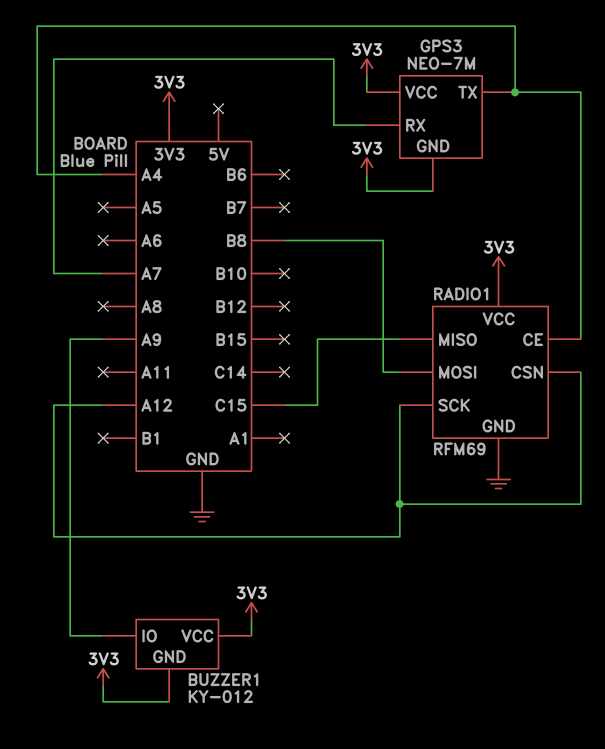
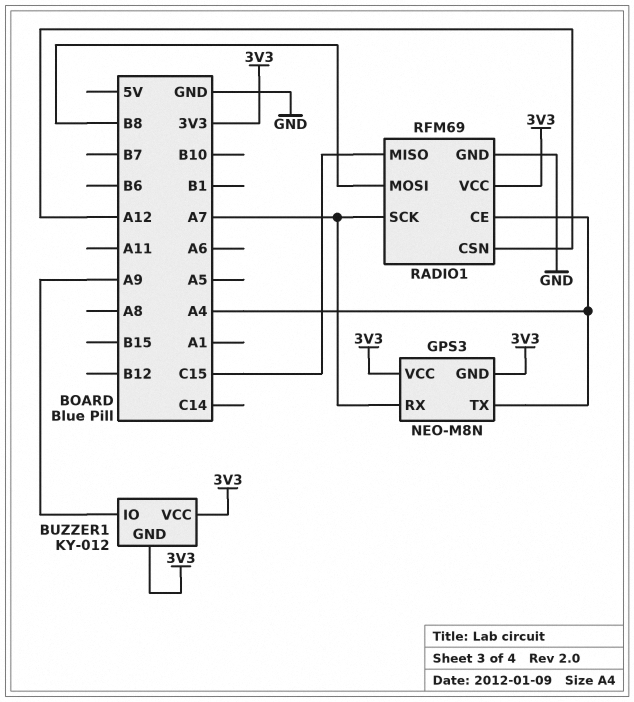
GPS3: NEO-7M -> NEO-M8N
RADIO1 pin SCK: A12 -> A7

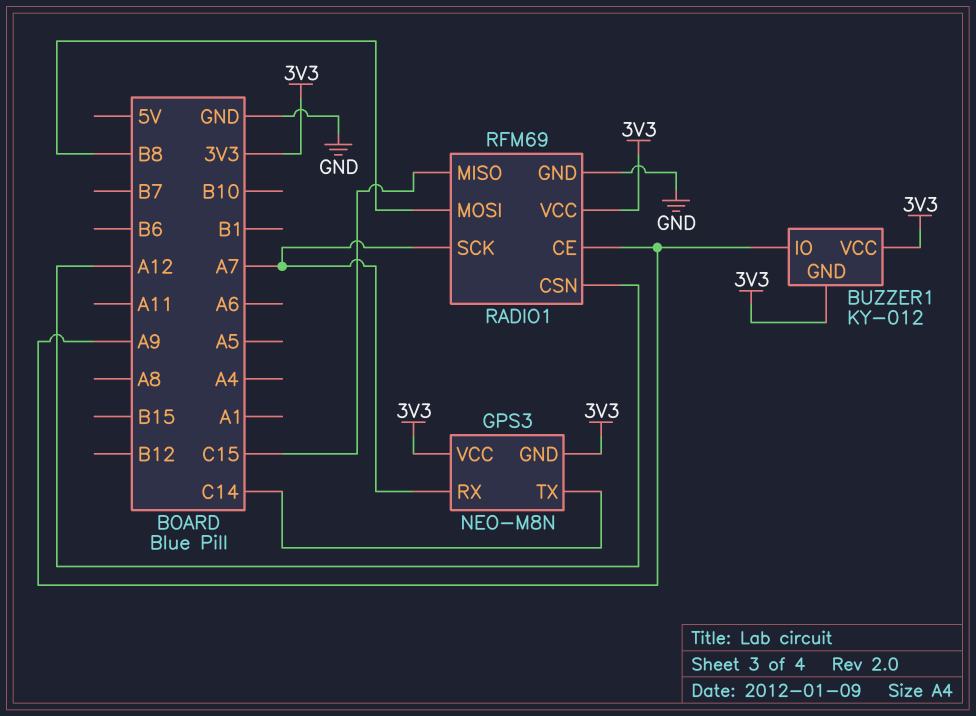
GPS3 pin TX: A4 -> C14
RADIO1 pin CE: A4 -> A9

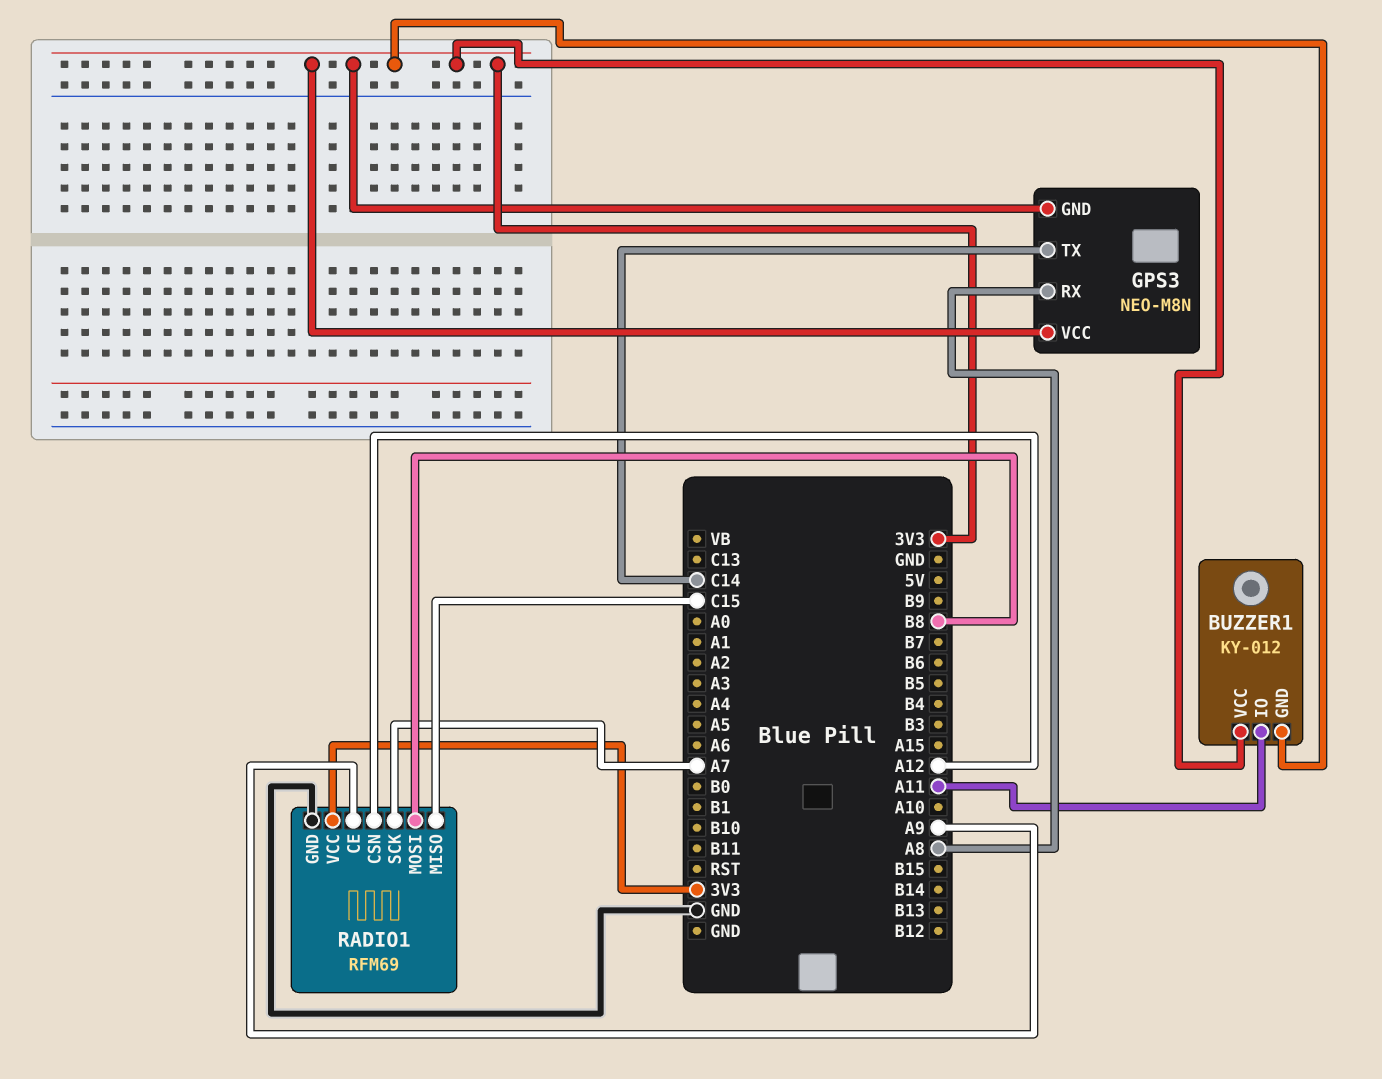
BUZZER1 pin IO: A9 -> A11
GPS3 pin RX: A7 -> A8

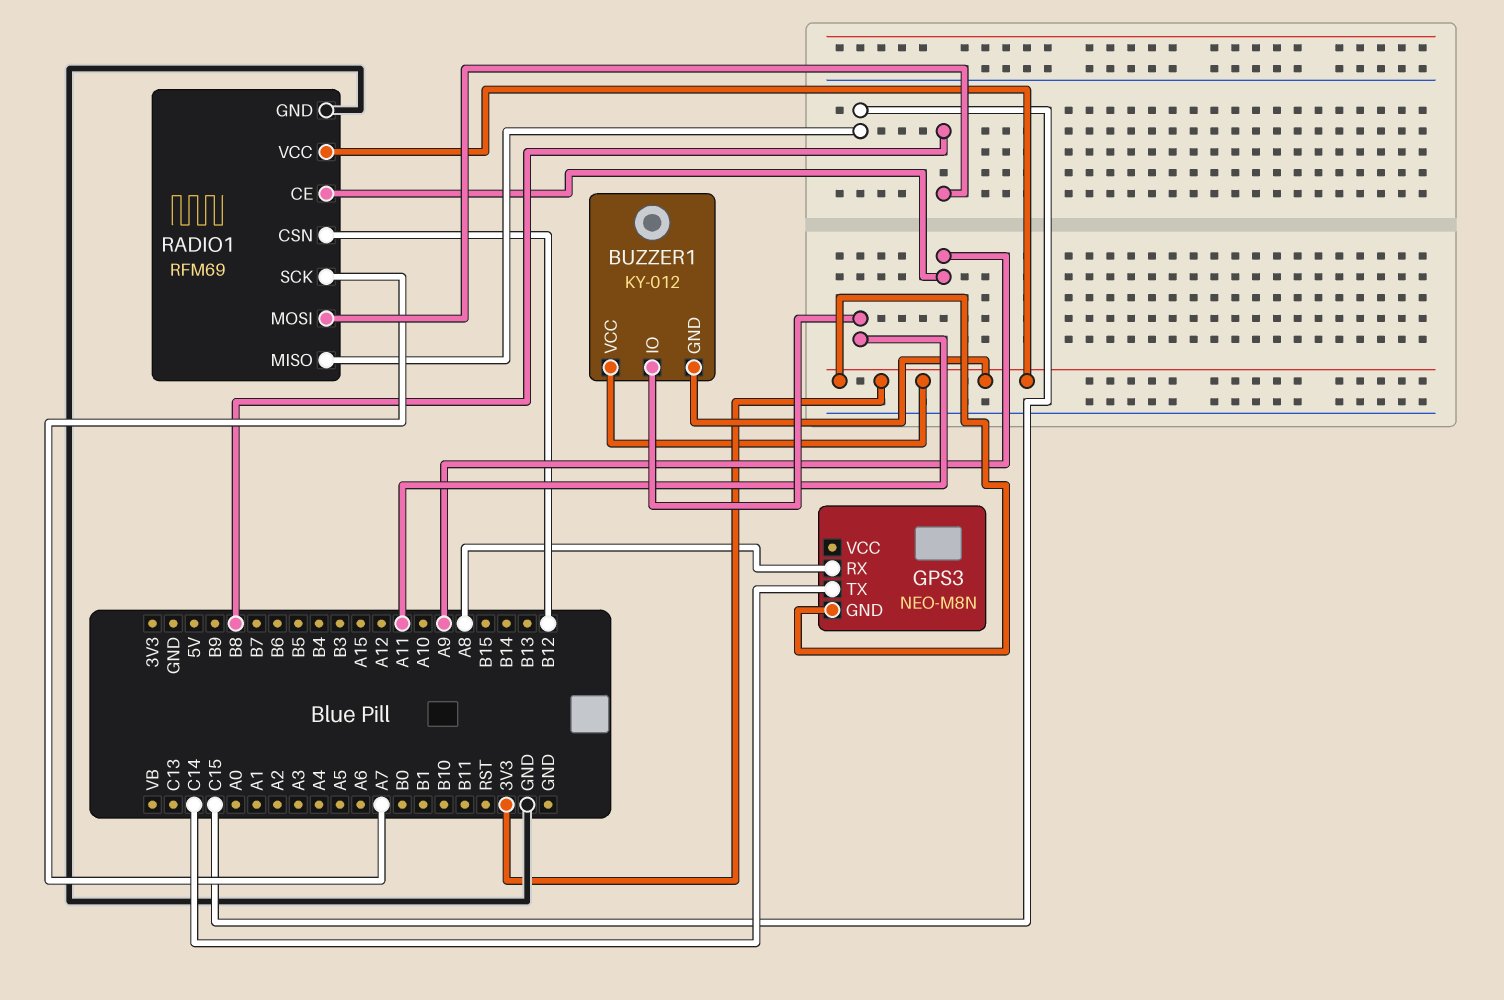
GPS3 pin VCC: 3V3 -> none
RADIO1 pin CSN: A12 -> B12

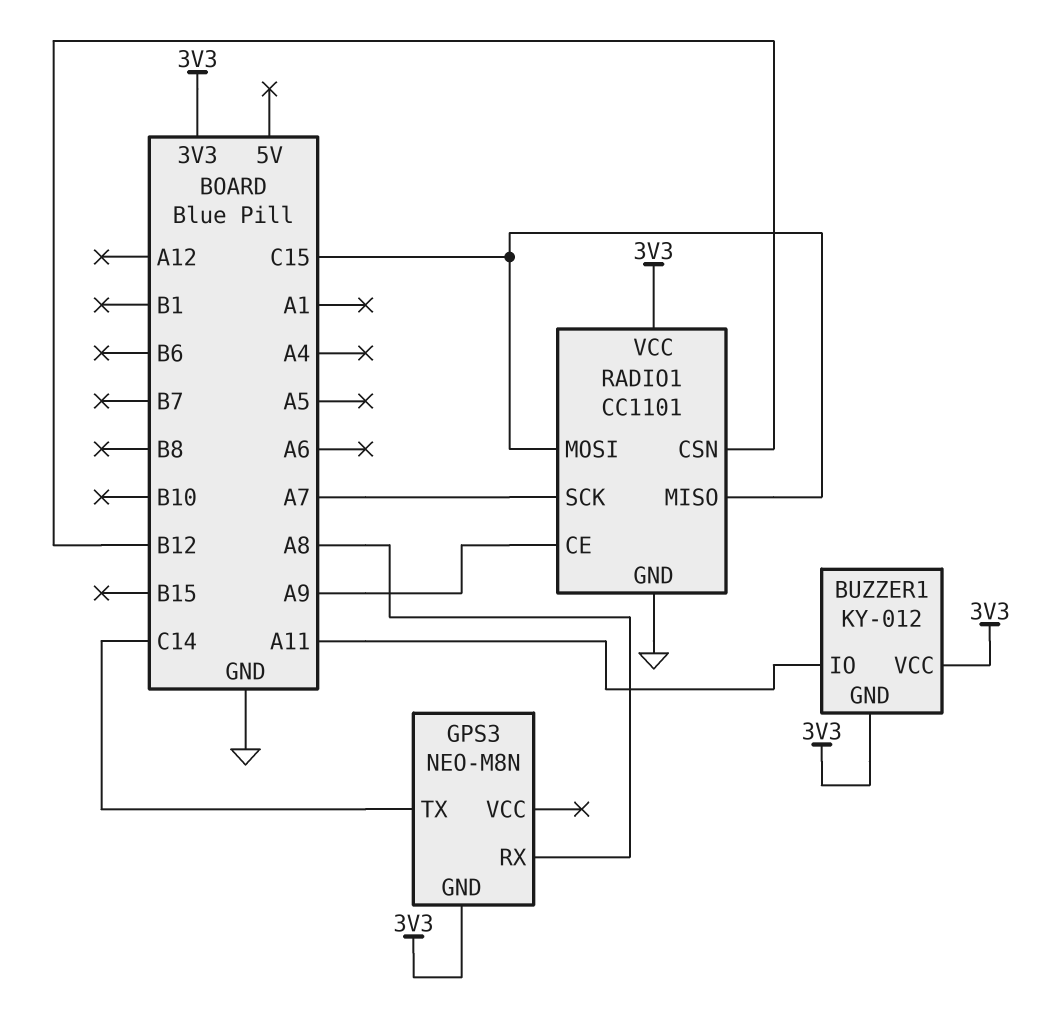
RADIO1: RFM69 -> CC1101
RADIO1 pin MOSI: B8 -> C15

